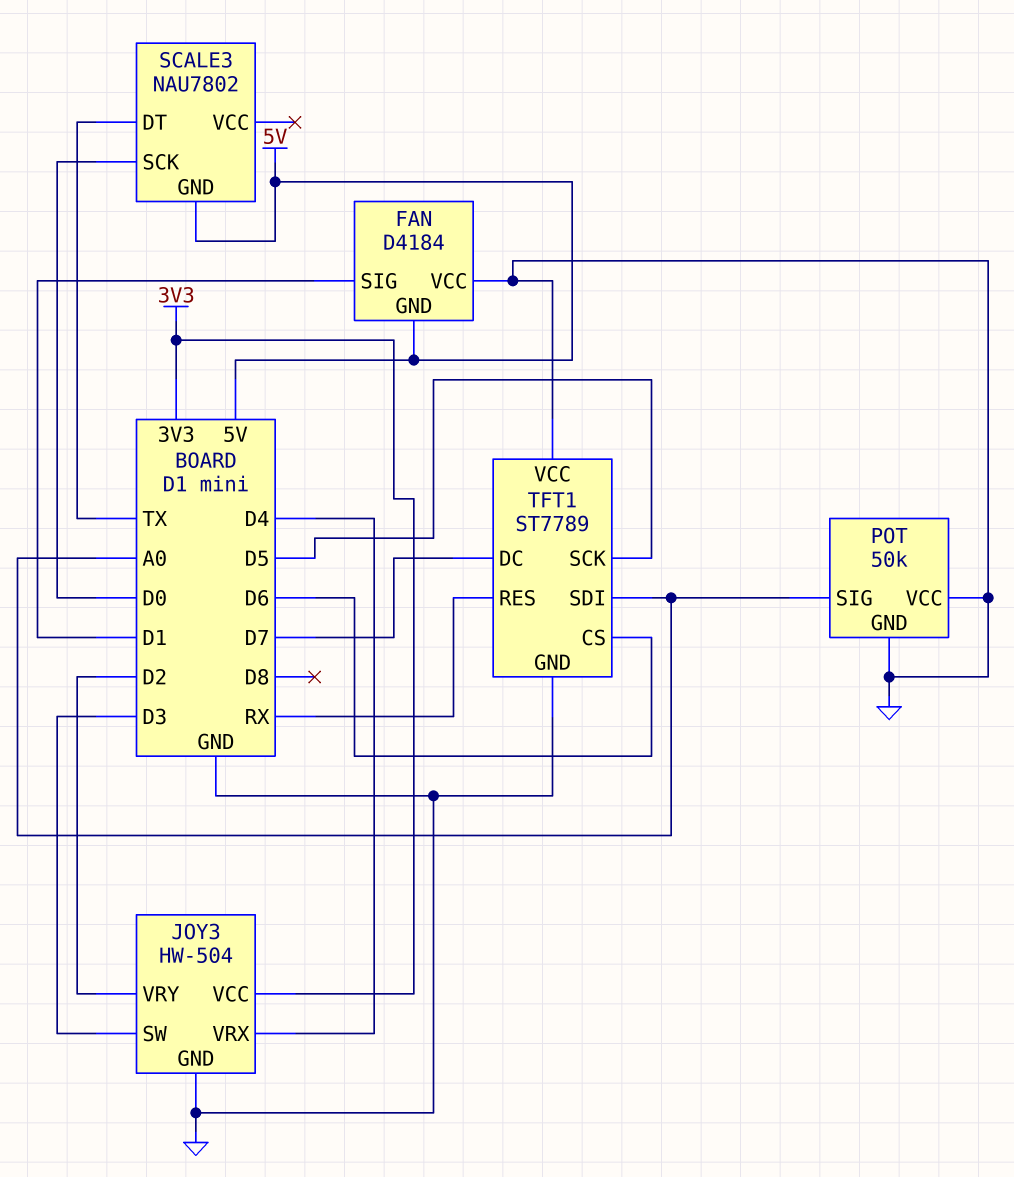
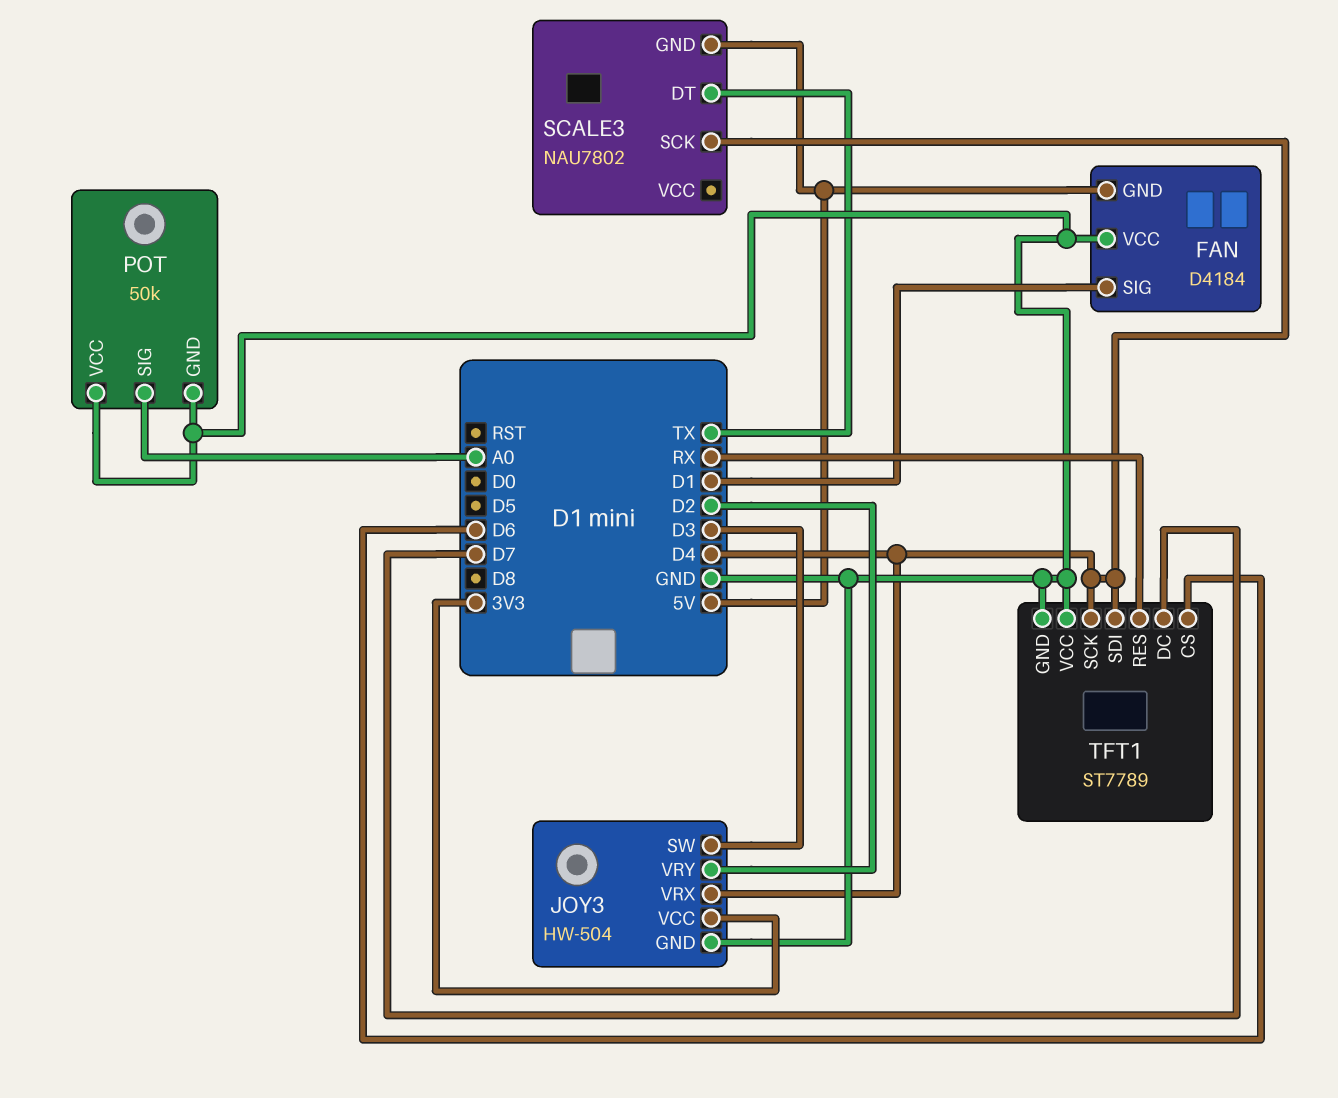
SCALE3 pin SCK: D0 -> D4
TFT1 pin SCK: D5 -> D4
TFT1 pin SDI: A0 -> D4

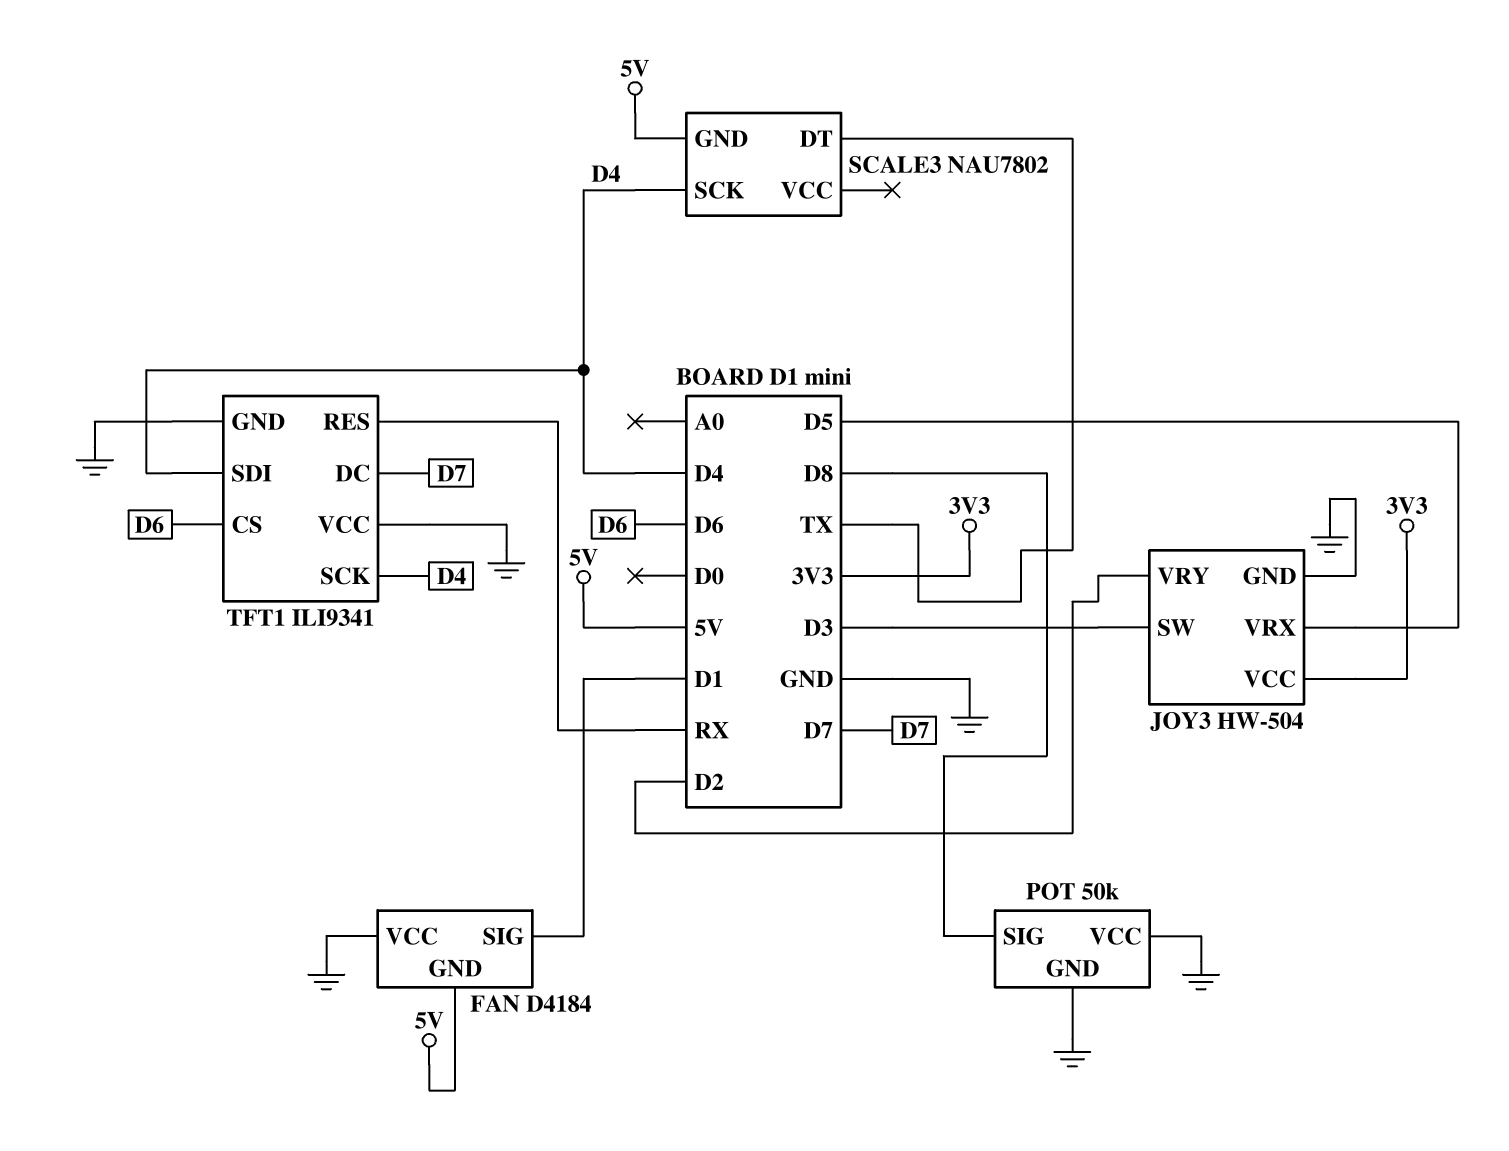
JOY3 pin VRX: D4 -> D5
POT pin SIG: A0 -> D8
TFT1: ST7789 -> ILI9341

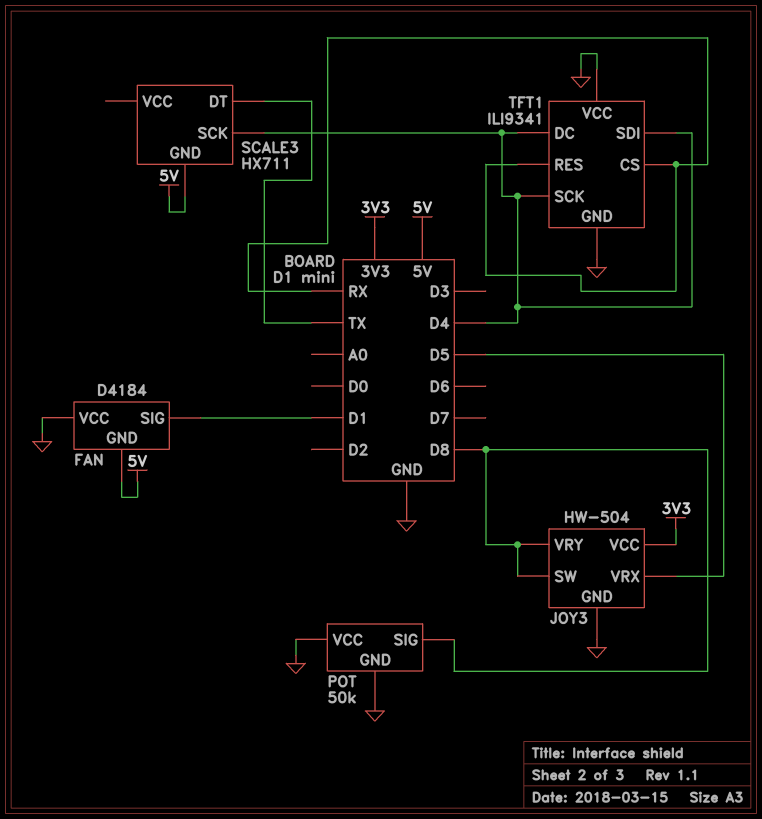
JOY3 pin SW: D3 -> D8
JOY3 pin VRY: D2 -> D8
SCALE3: NAU7802 -> HX711
TFT1 pin CS: D6 -> RX
TFT1 pin DC: D7 -> D4

